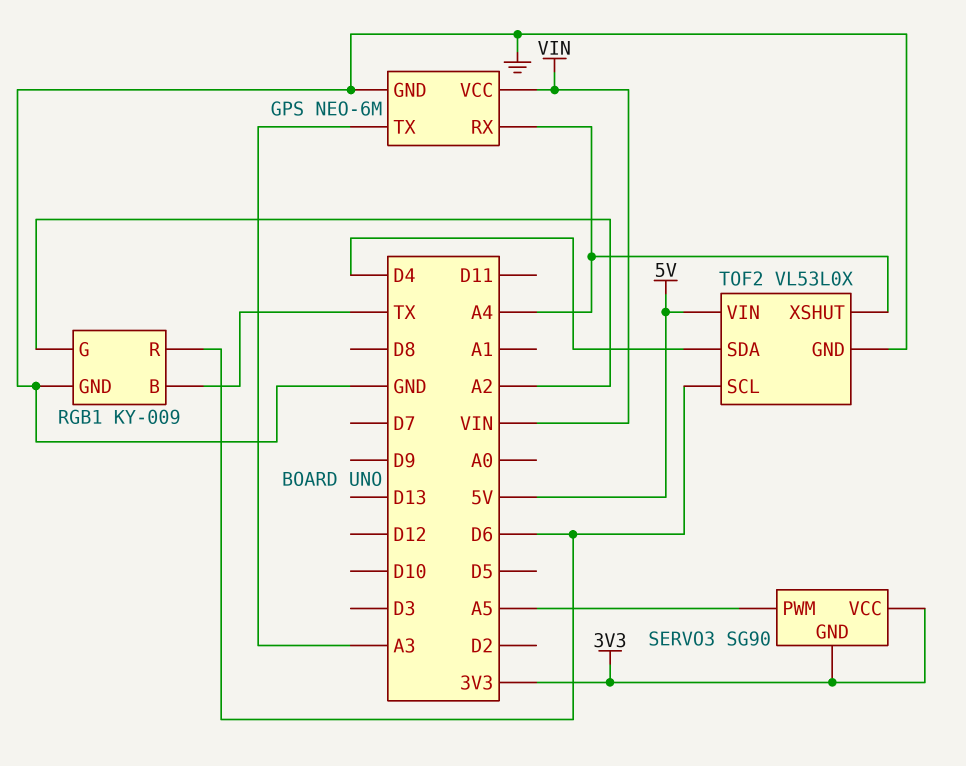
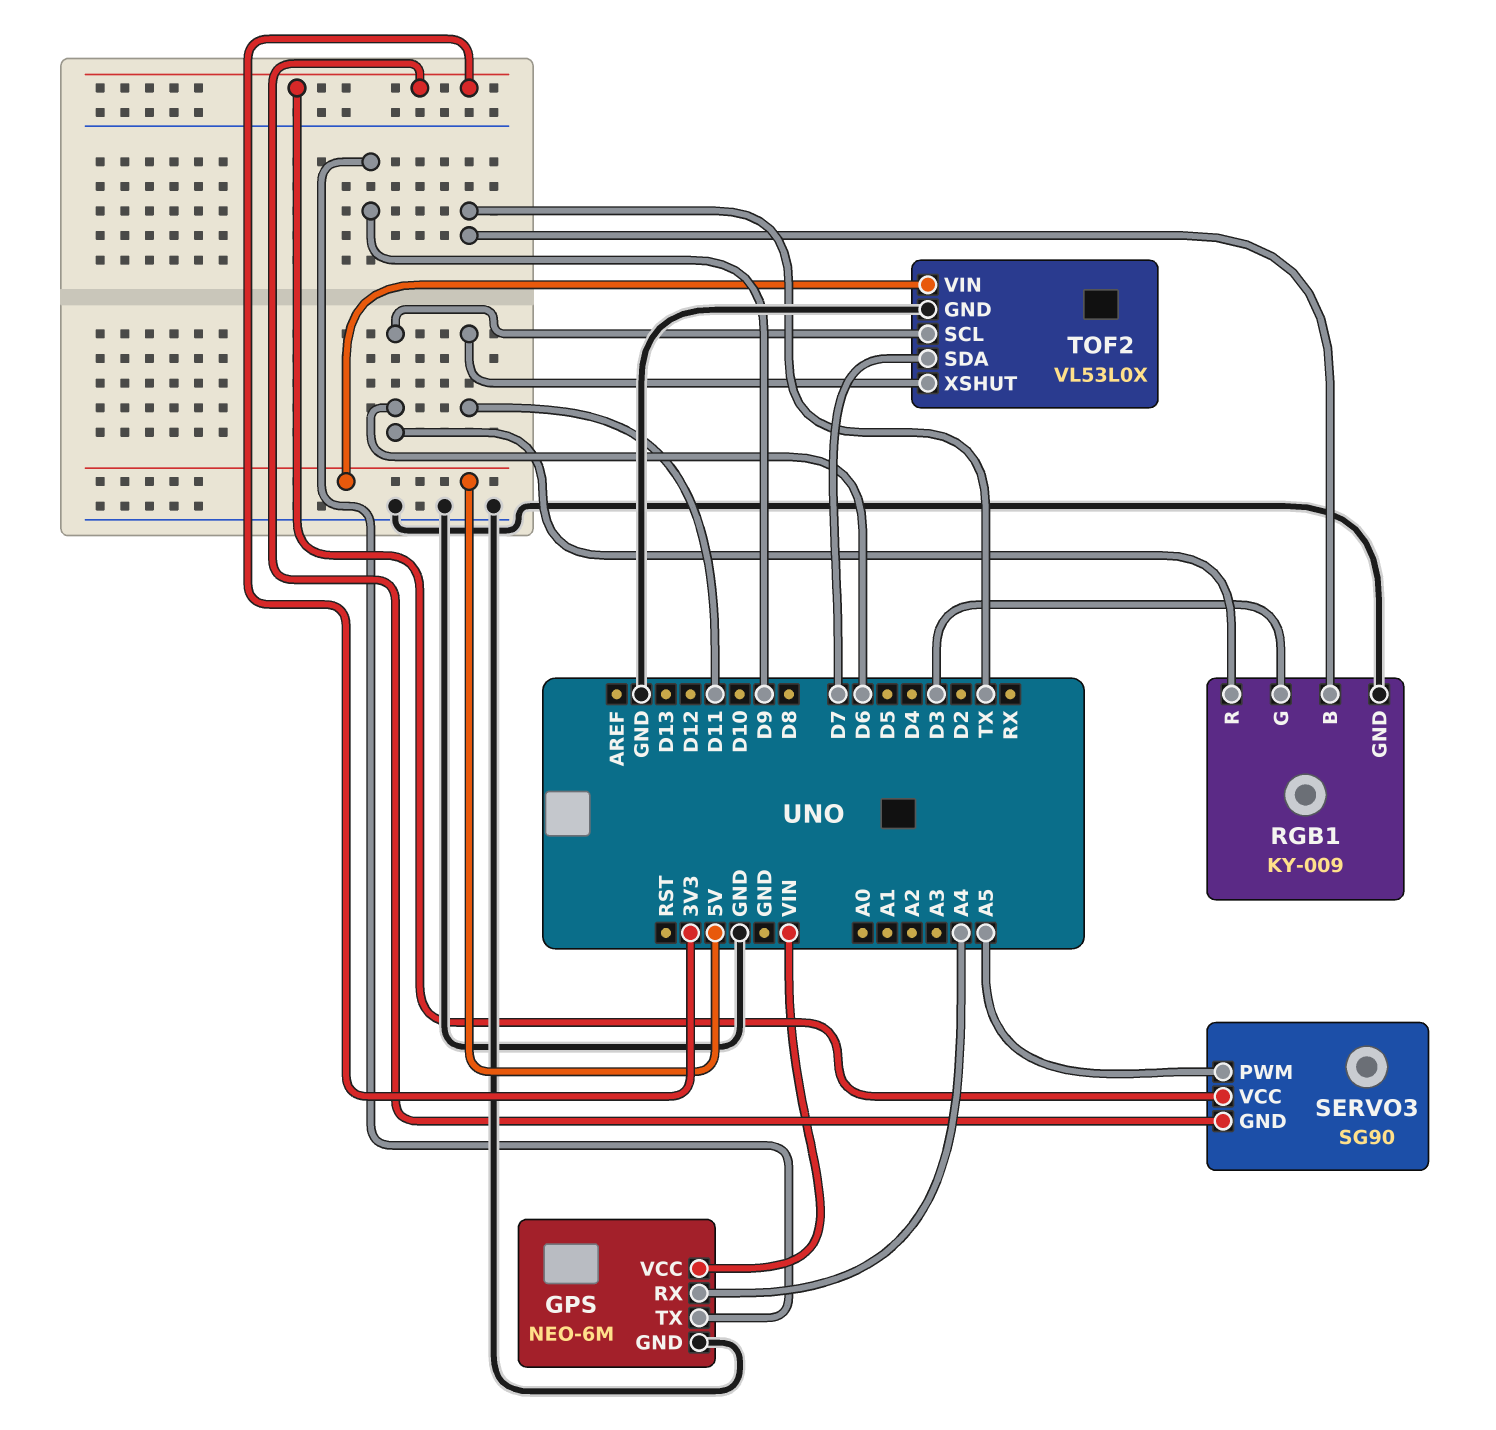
GPS pin TX: A3 -> D9
RGB1 pin G: A2 -> D3
TOF2 pin SDA: D4 -> D7
TOF2 pin XSHUT: A4 -> D11

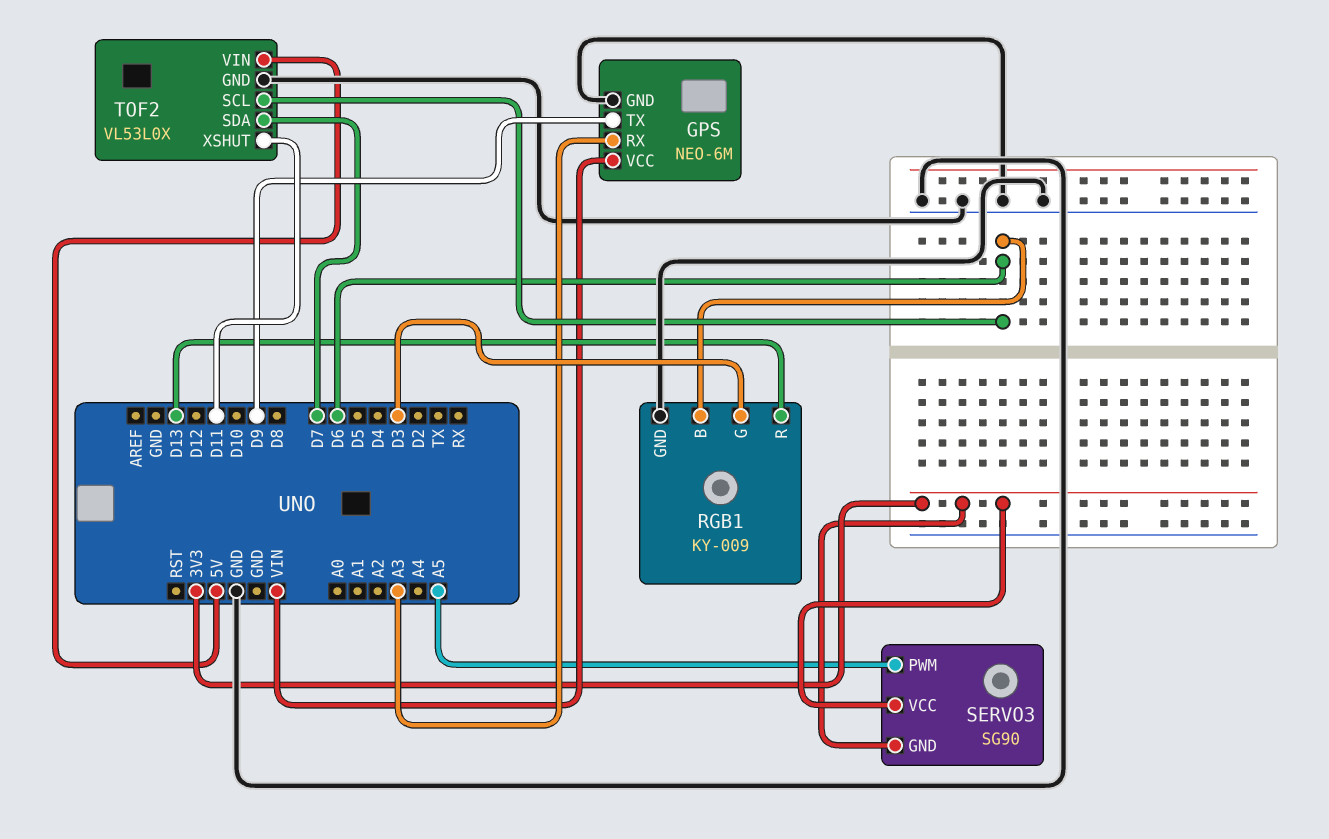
GPS pin RX: A4 -> A3
RGB1 pin B: TX -> D6
RGB1 pin R: D6 -> D13

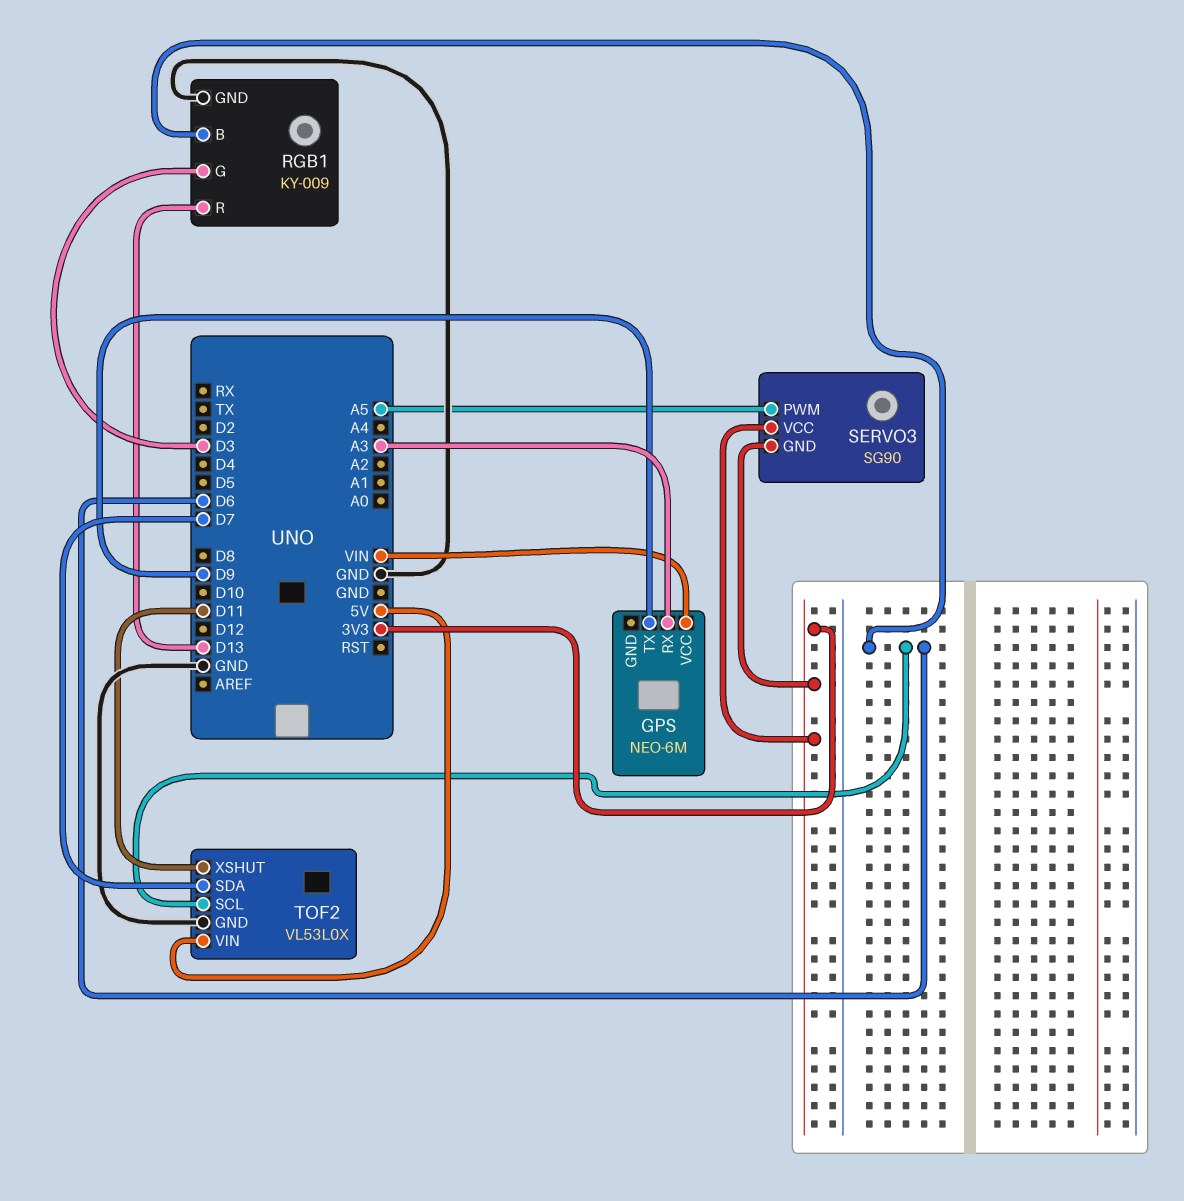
GPS pin GND: GND -> none

